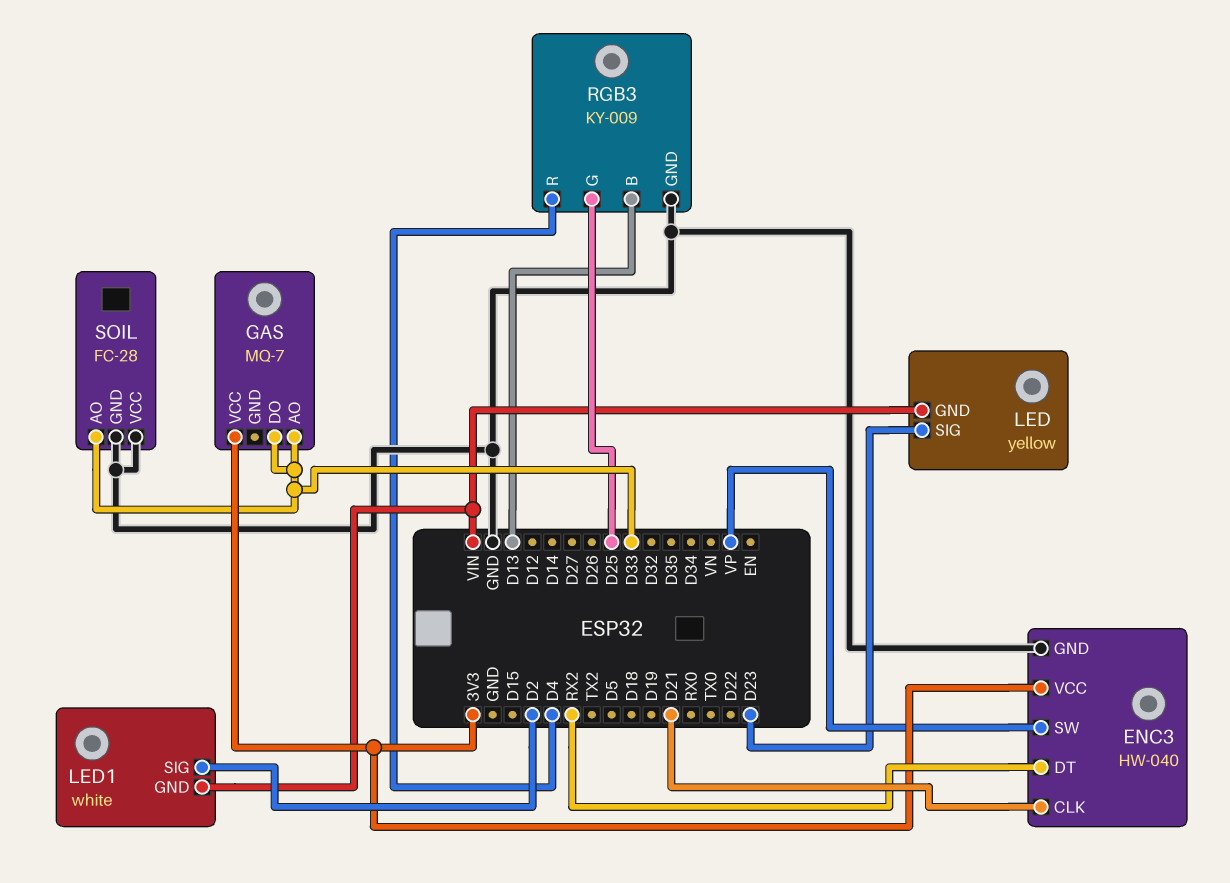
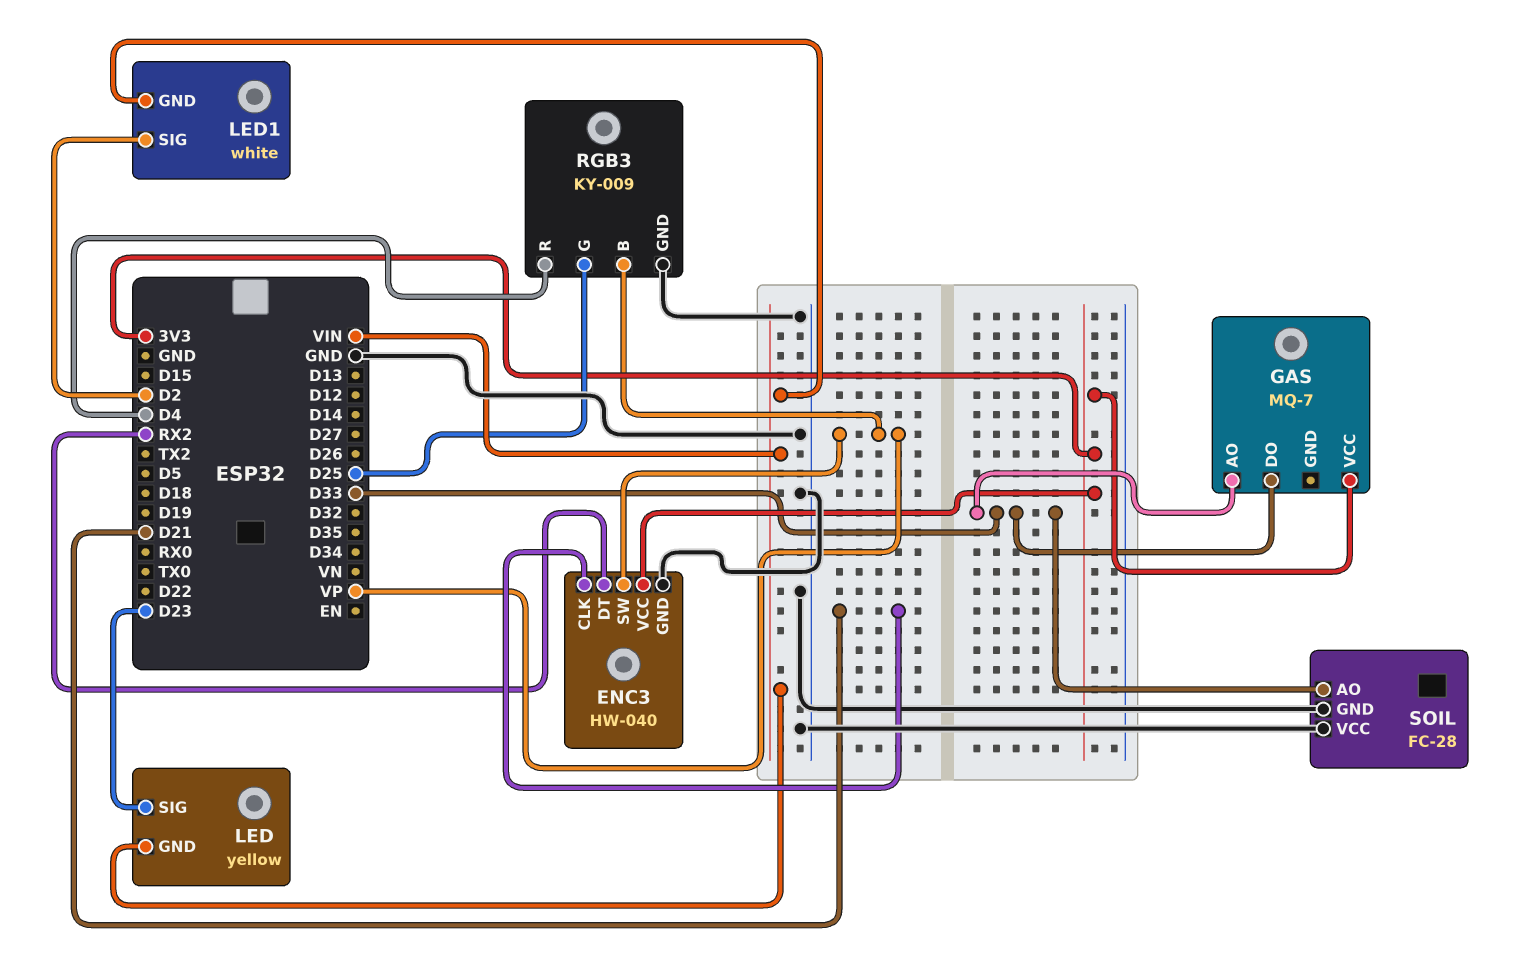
RGB3 pin B: D13 -> VP

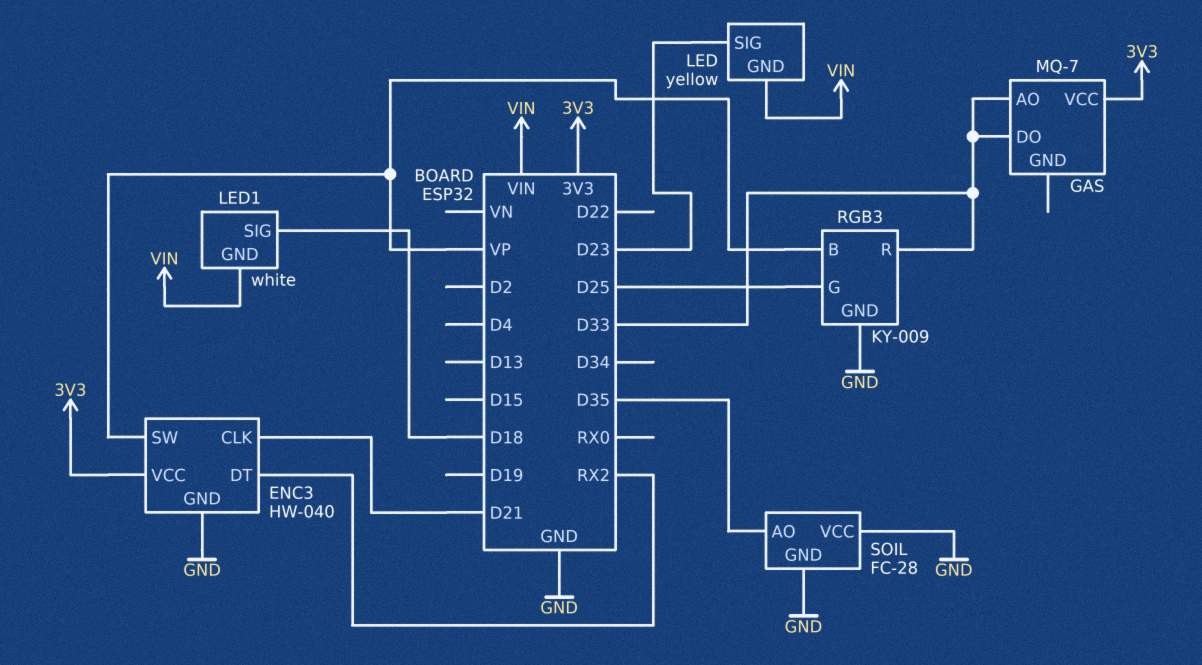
LED1 pin SIG: D2 -> D18
RGB3 pin R: D4 -> D33
SOIL pin AO: D33 -> D35

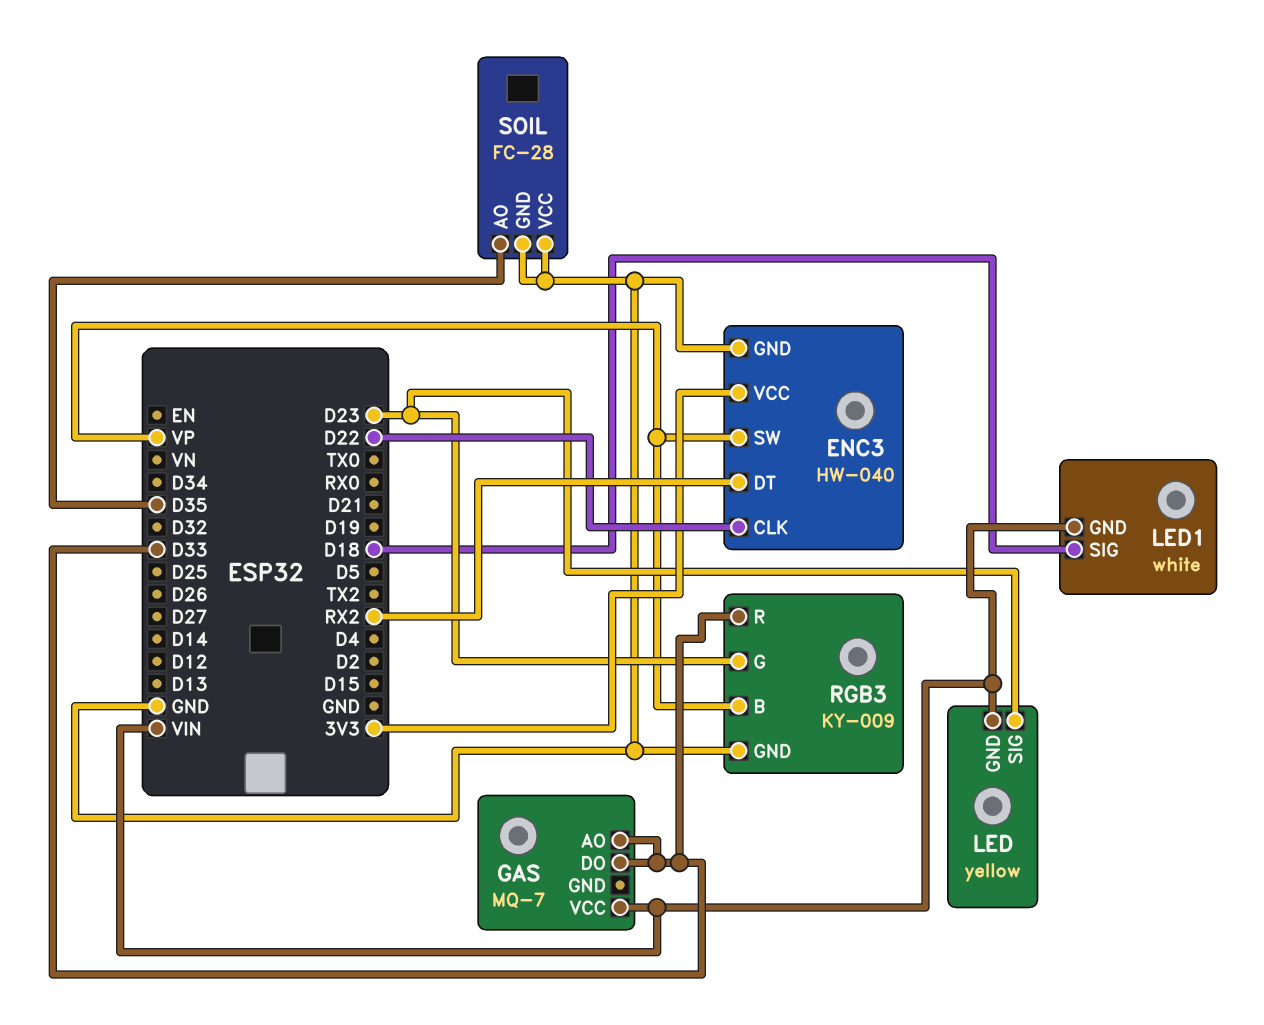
ENC3 pin CLK: D21 -> D22
GAS pin VCC: 3V3 -> VIN
RGB3 pin G: D25 -> D23

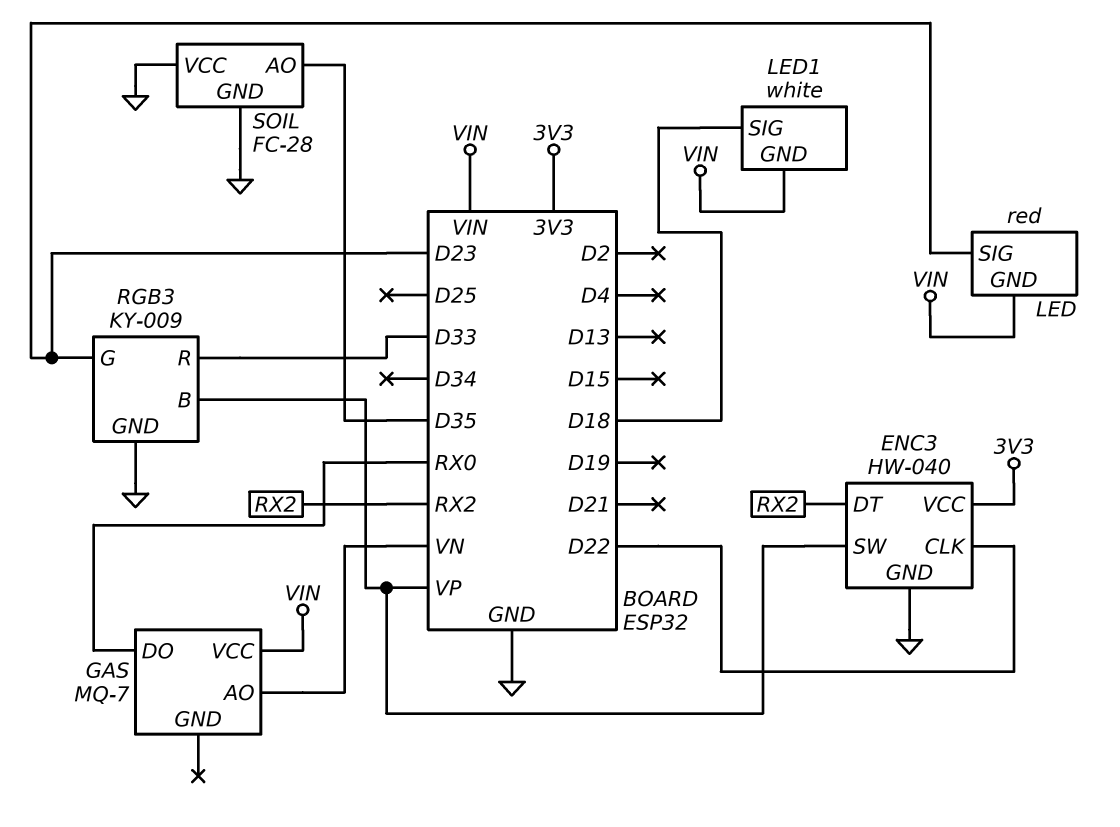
GAS pin AO: D33 -> VN
GAS pin DO: D33 -> RX0
LED: yellow -> red

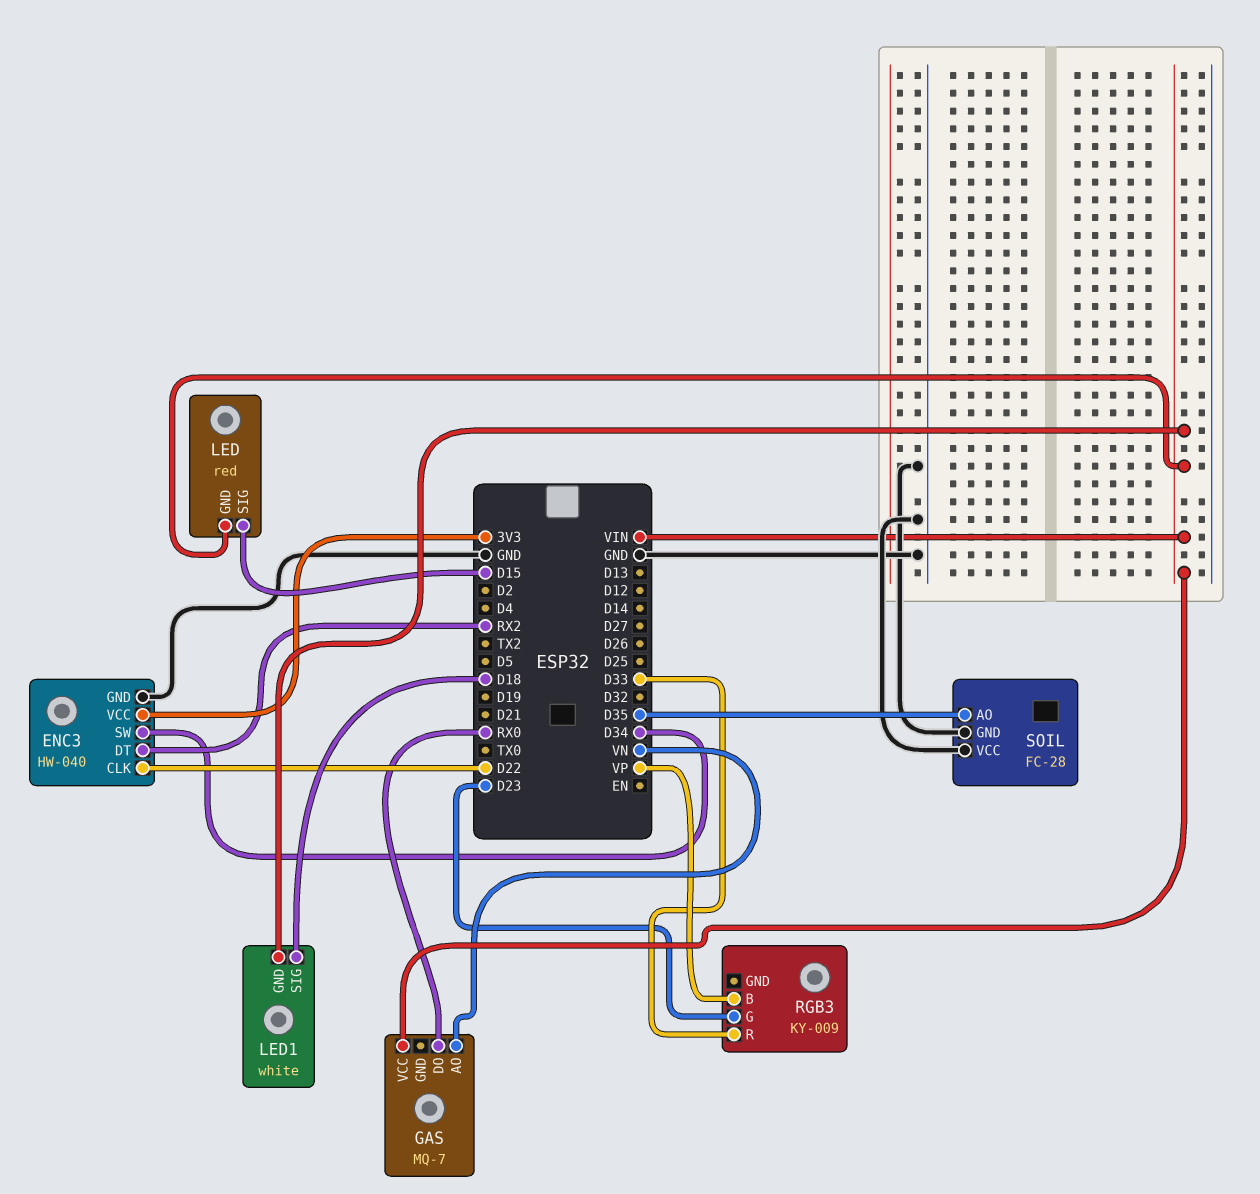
ENC3 pin SW: VP -> D34
LED pin SIG: D23 -> D15
RGB3 pin GND: GND -> none

